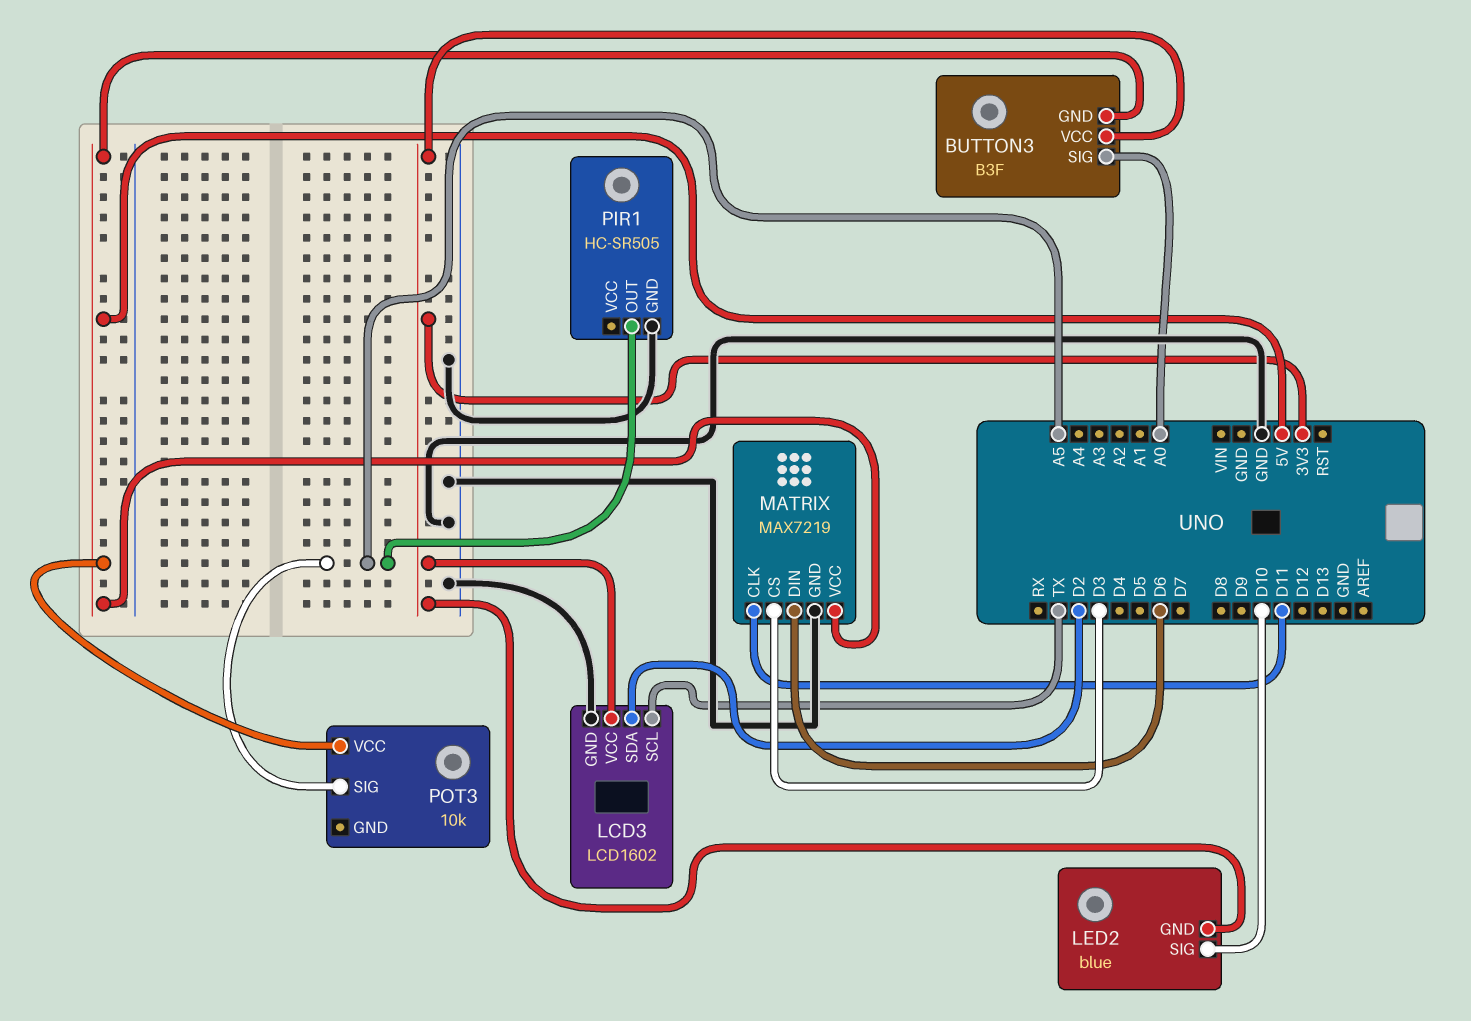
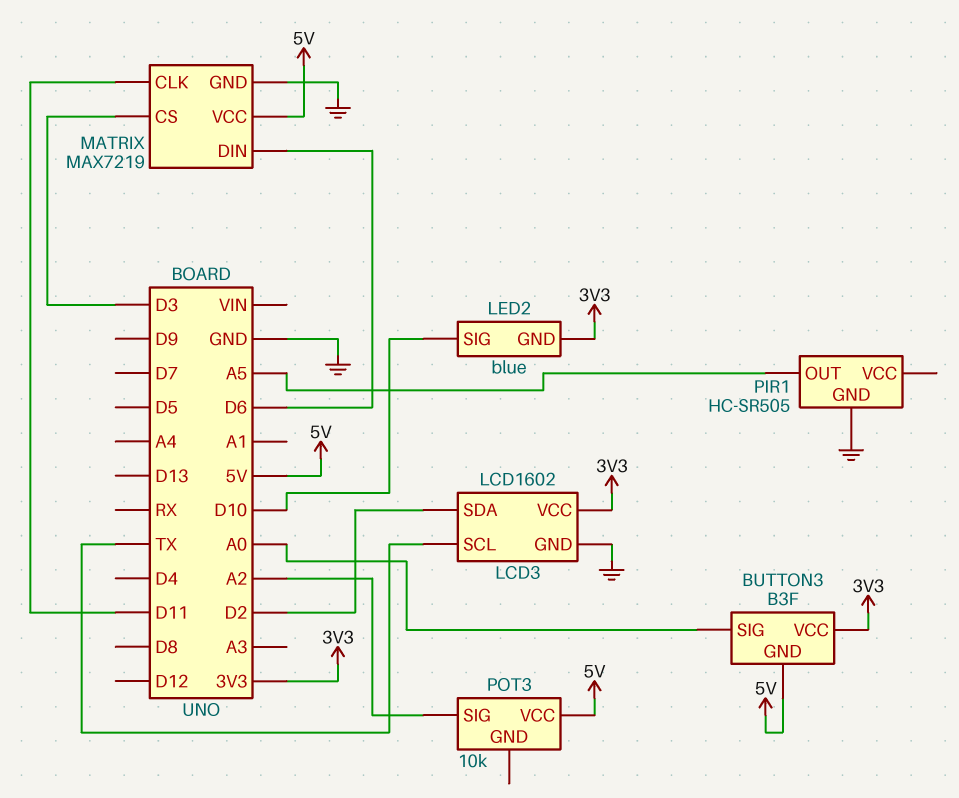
POT3 pin SIG: A5 -> A2

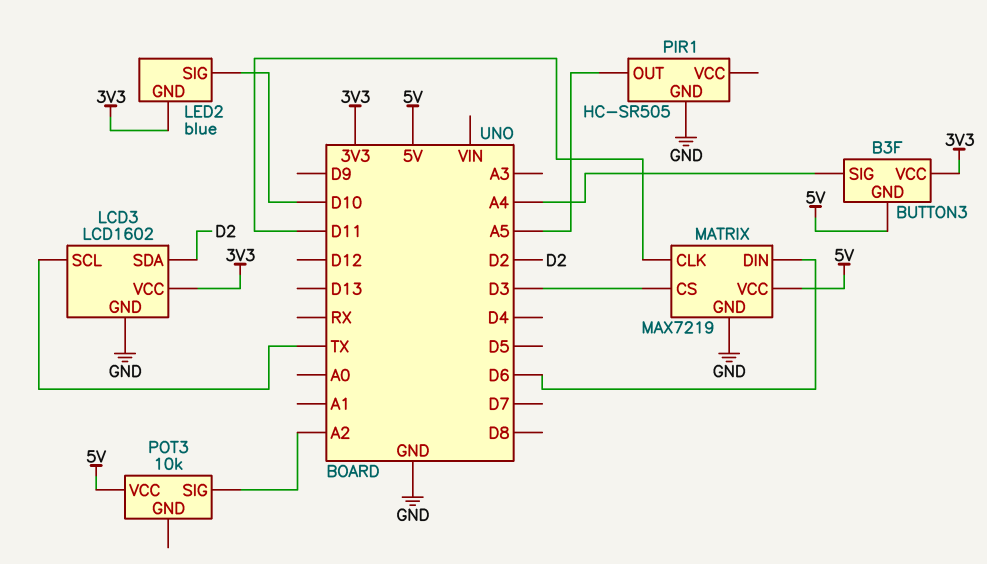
BUTTON3 pin SIG: A0 -> A4

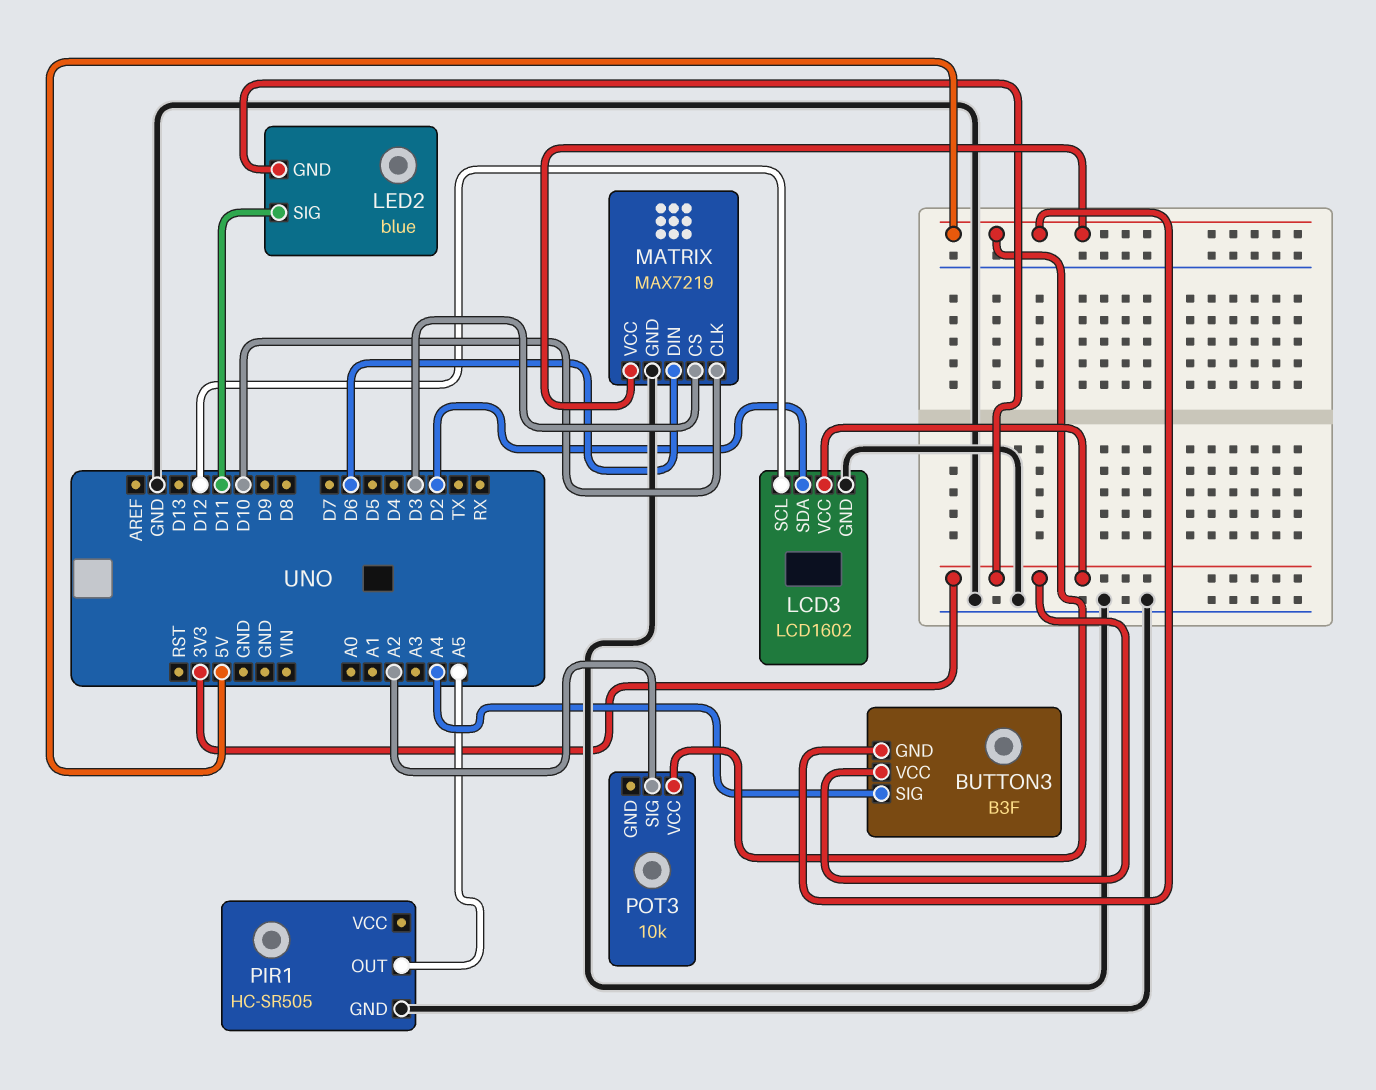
LCD3 pin SCL: TX -> D12
LED2 pin SIG: D10 -> D11
MATRIX pin CLK: D11 -> D10

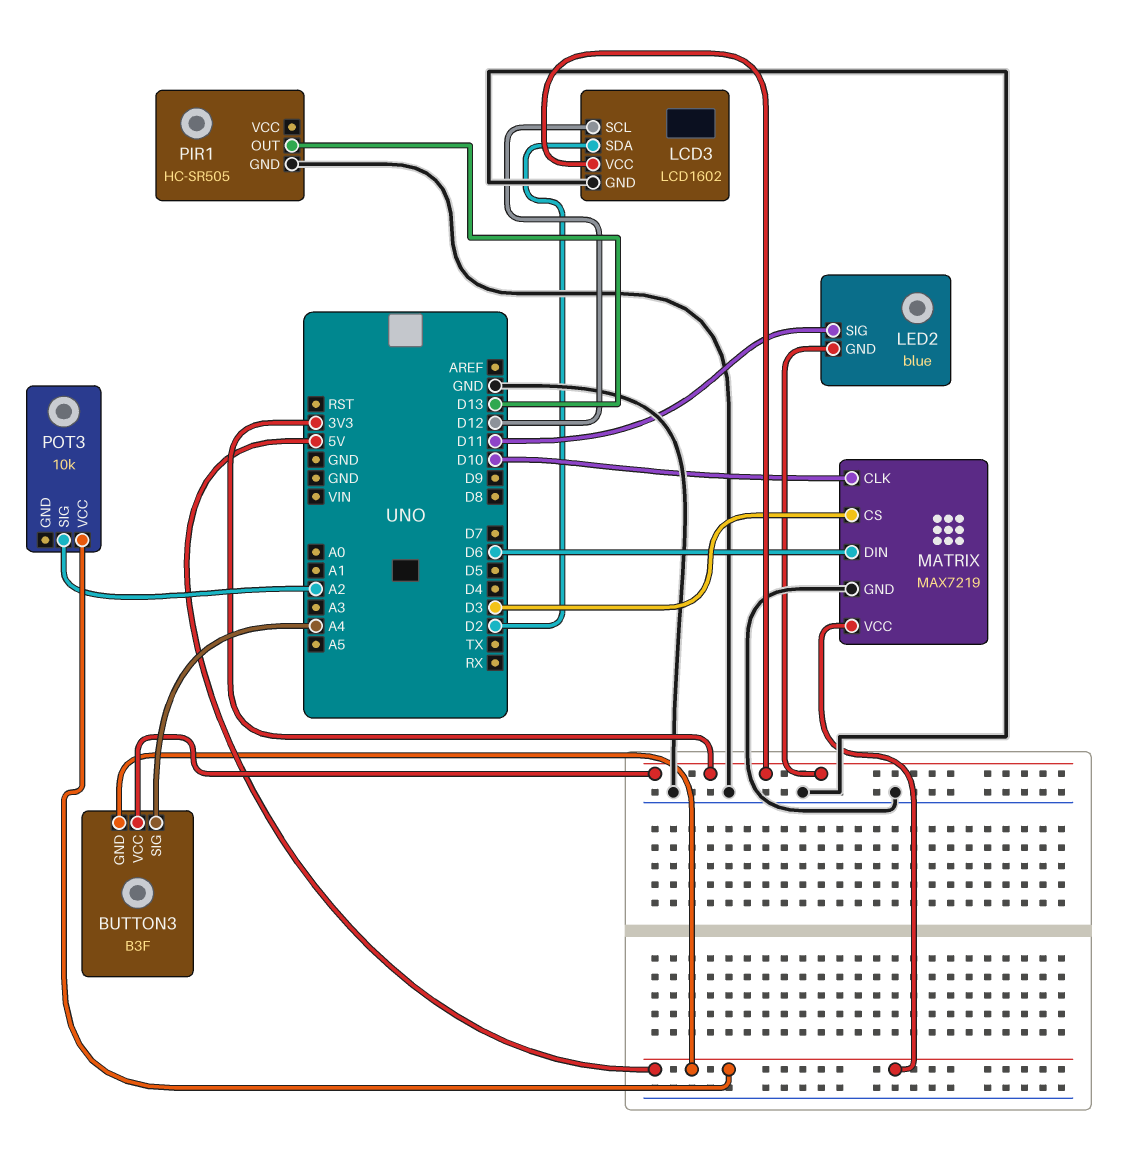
PIR1 pin OUT: A5 -> D13

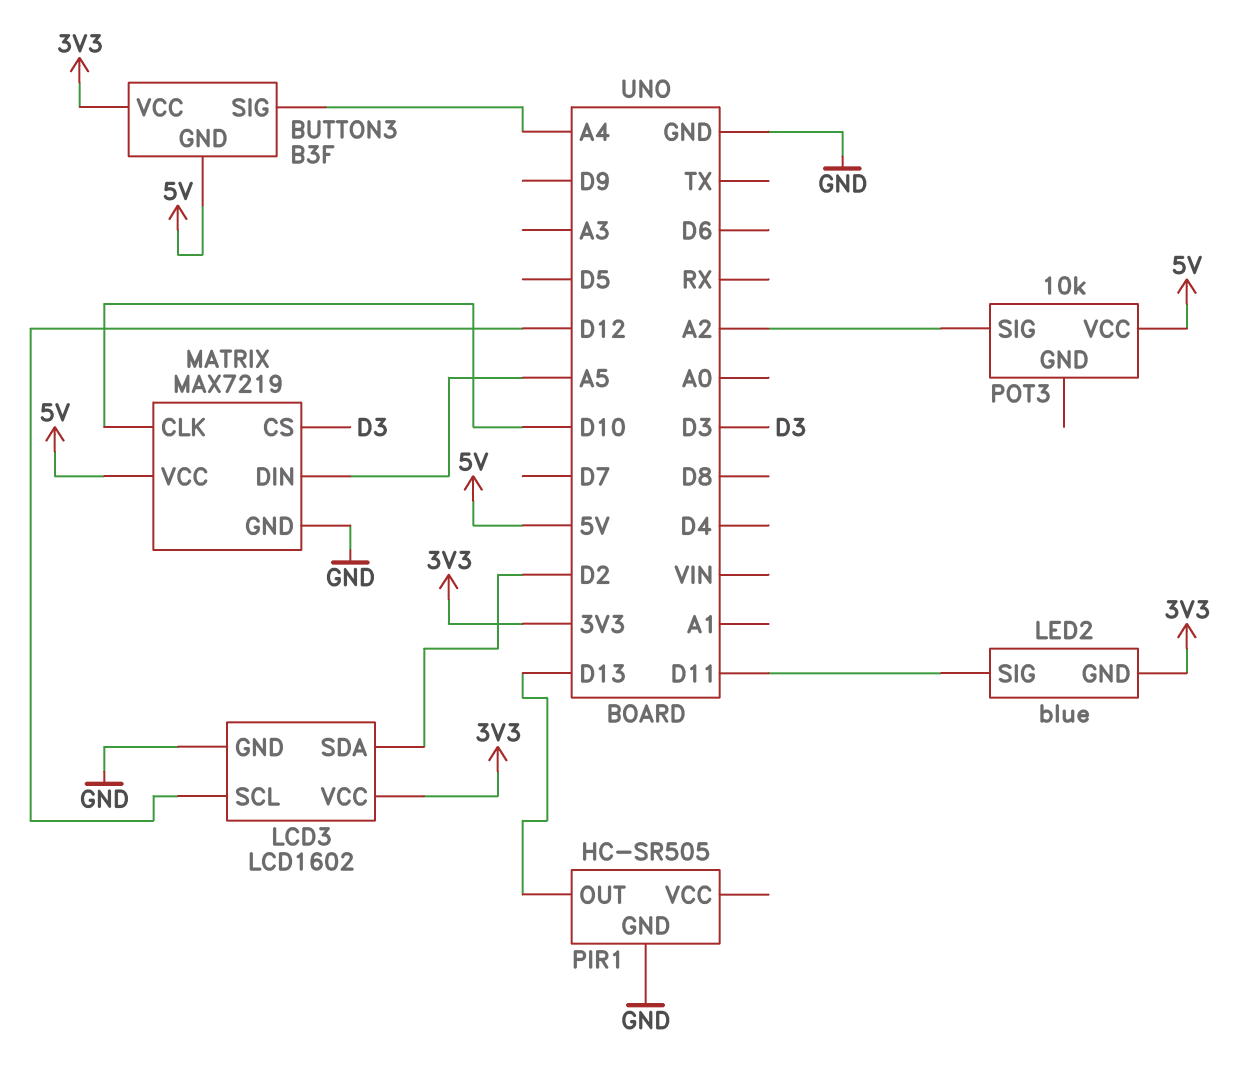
MATRIX pin DIN: D6 -> A5

